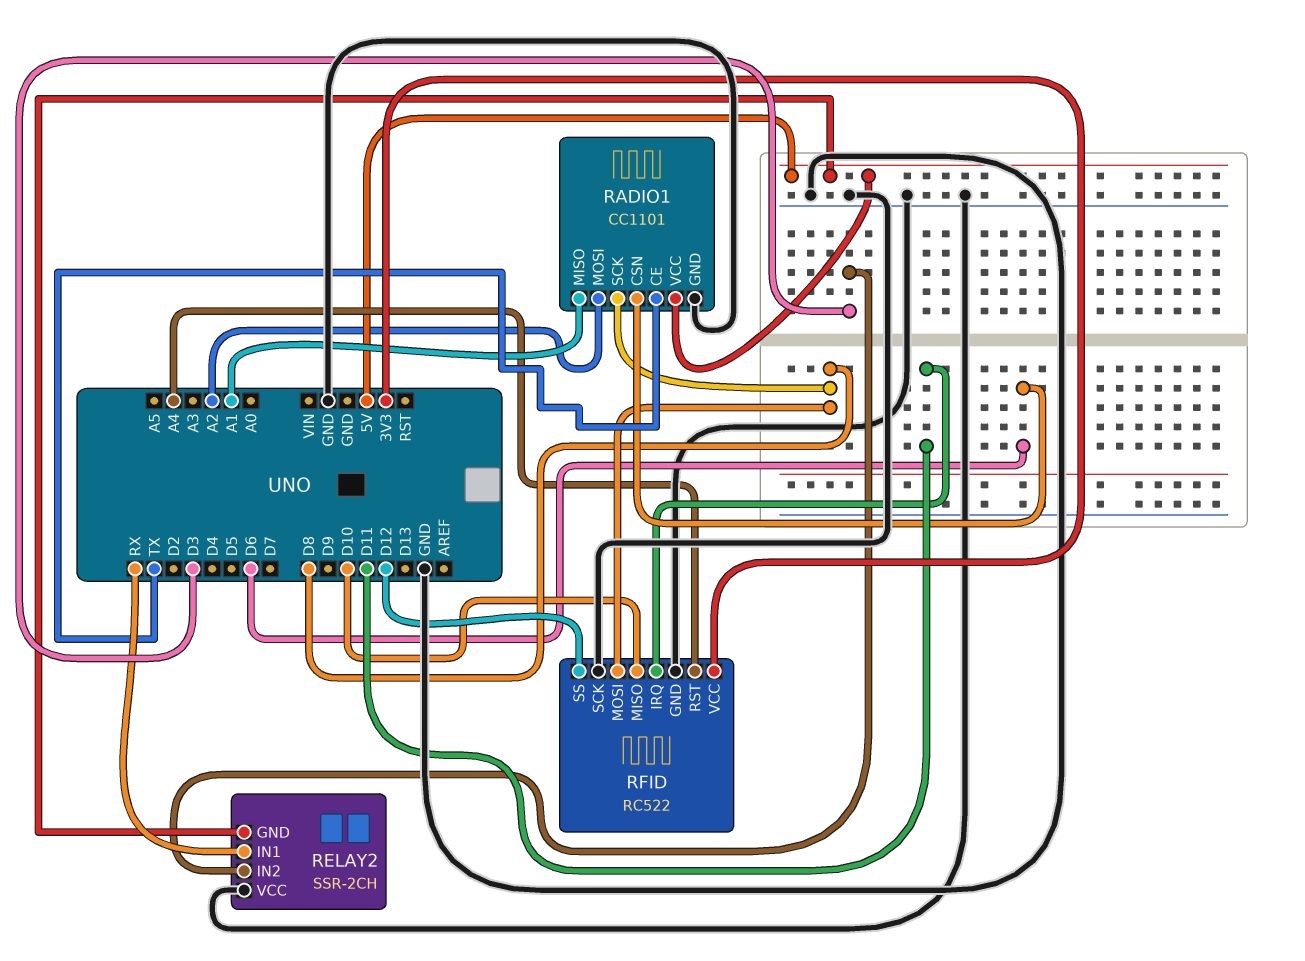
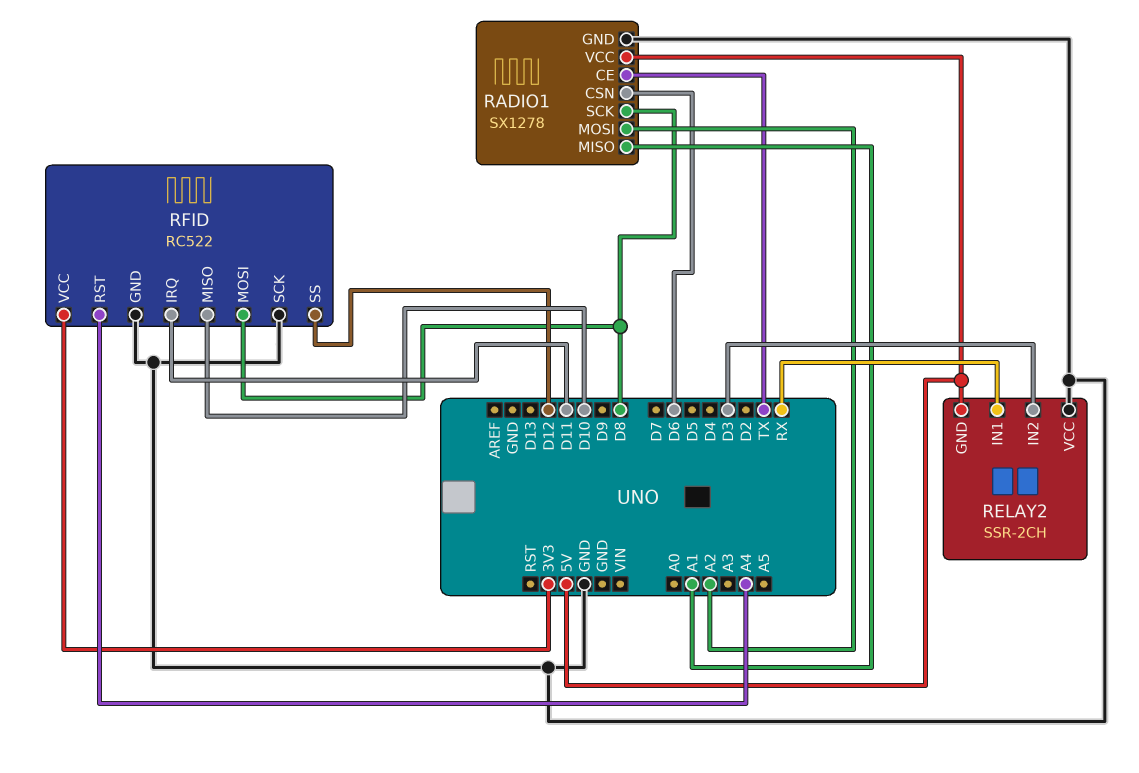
RADIO1: CC1101 -> SX1278

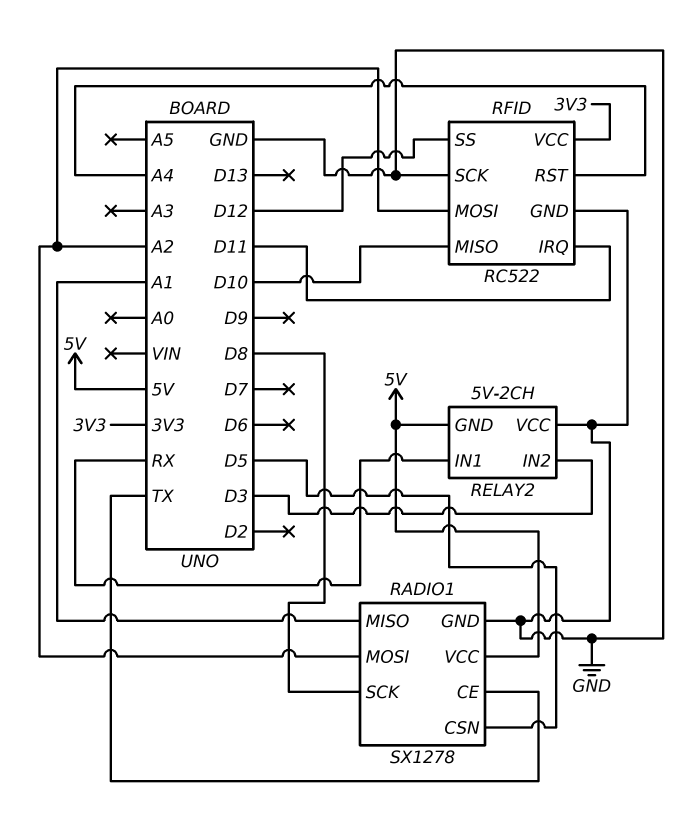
RADIO1 pin CSN: D6 -> D5
RELAY2: SSR-2CH -> 5V-2CH
RFID pin MOSI: D8 -> A2

